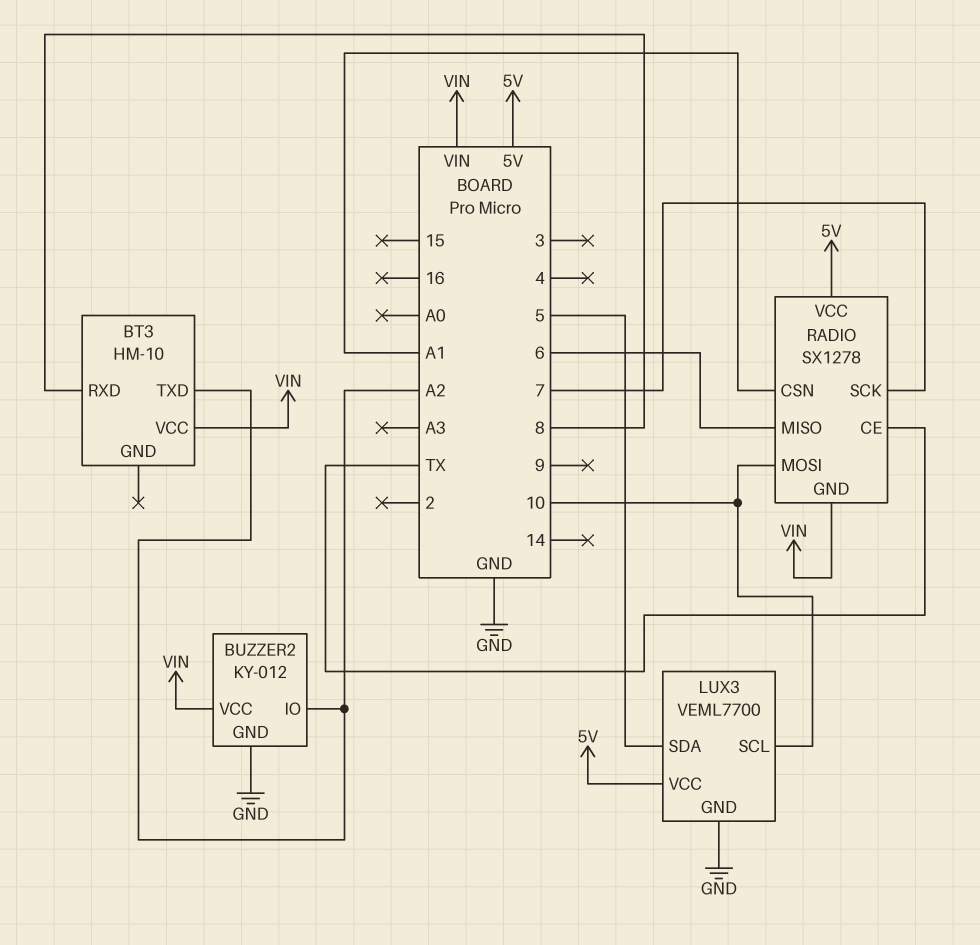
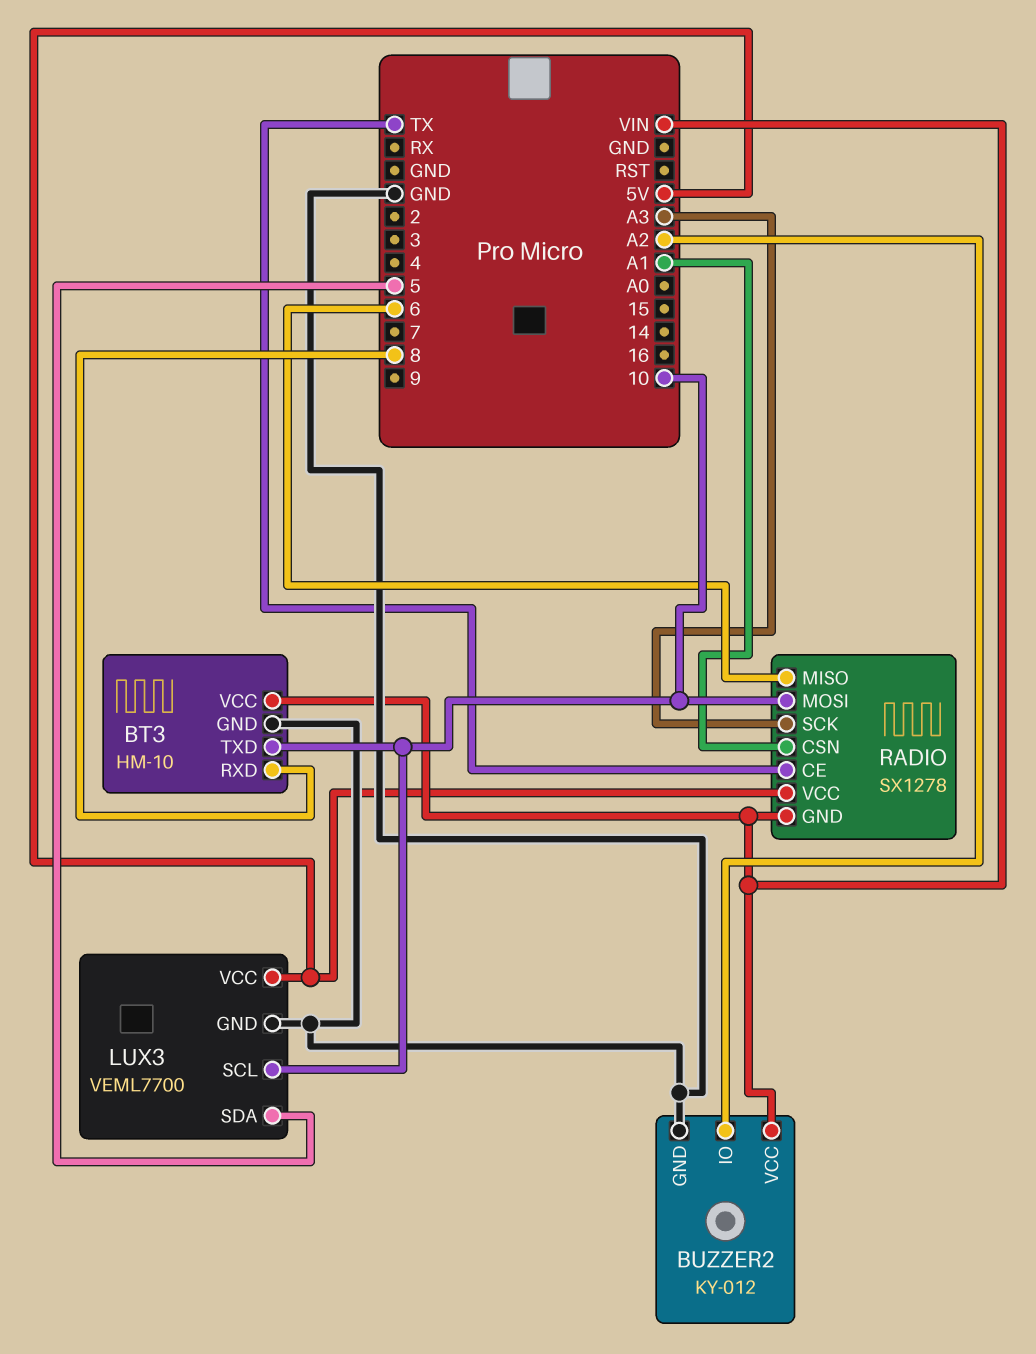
BT3 pin GND: none -> GND
BT3 pin TXD: A2 -> 10
RADIO pin SCK: 7 -> A3

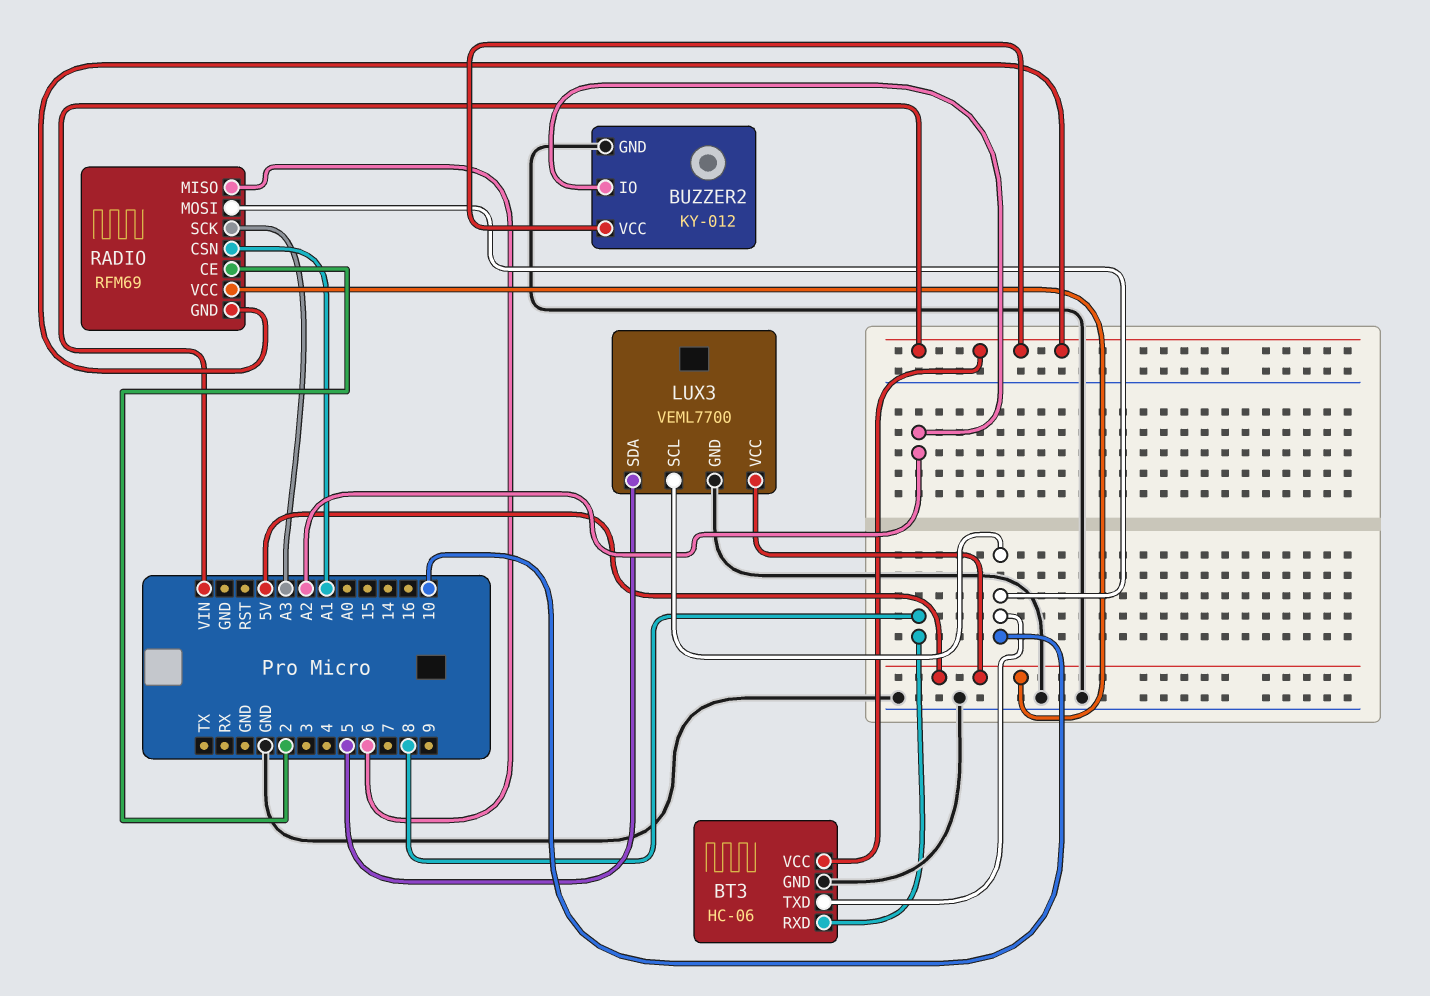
BT3: HM-10 -> HC-06
RADIO: SX1278 -> RFM69
RADIO pin CE: TX -> 2

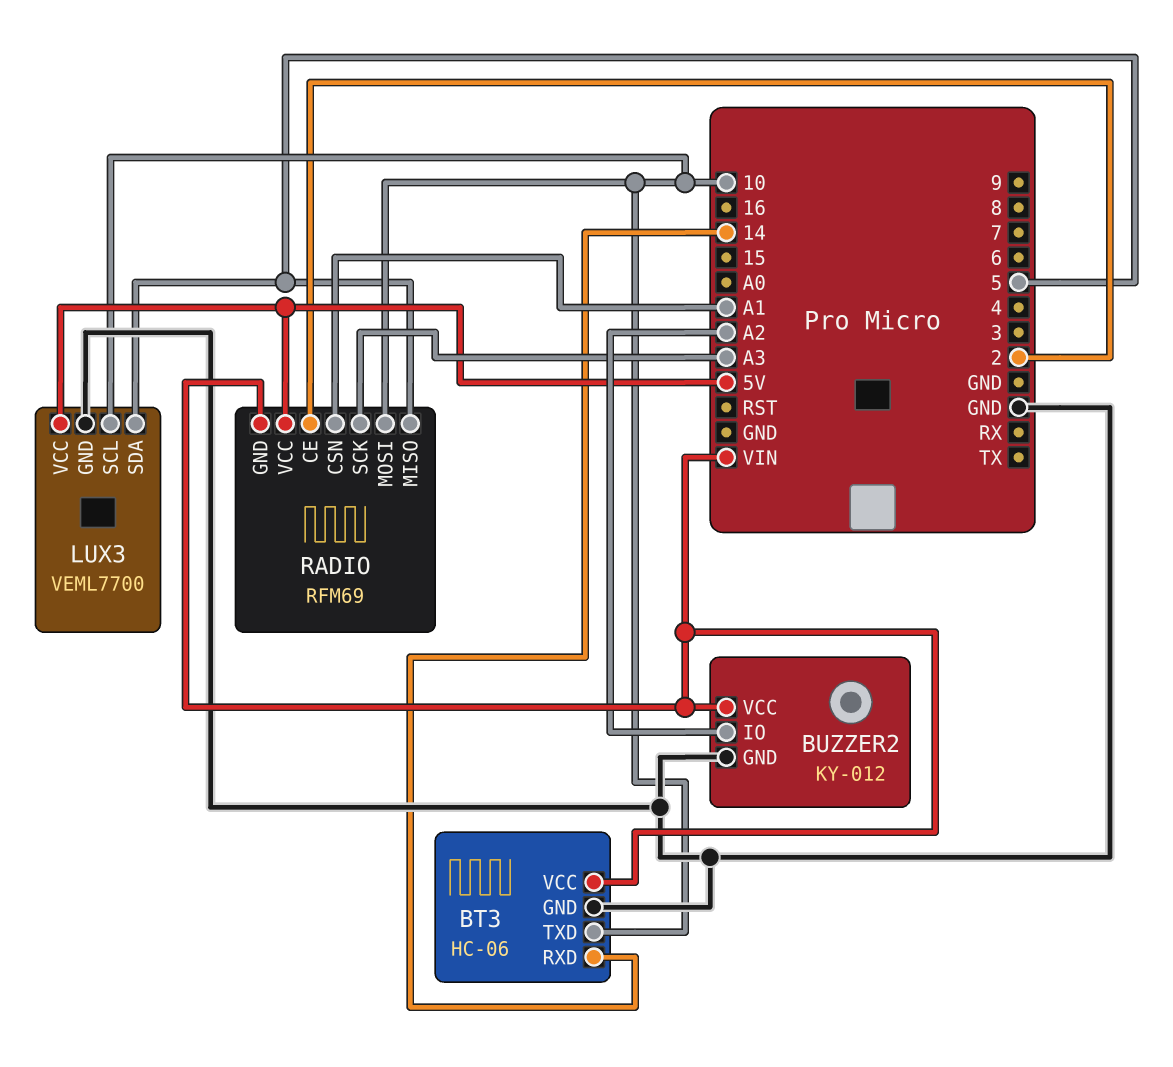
BT3 pin RXD: 8 -> 14
RADIO pin MISO: 6 -> 5

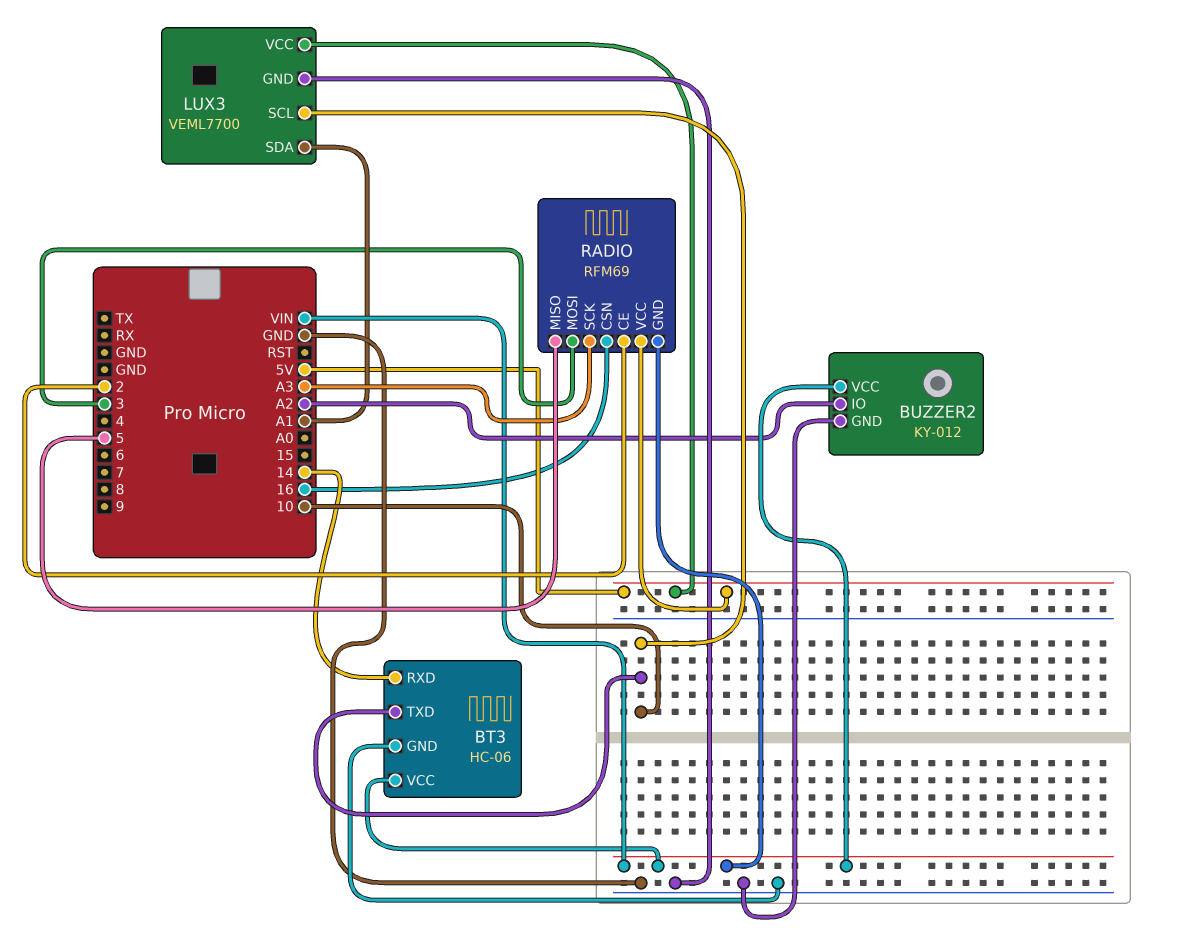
LUX3 pin SDA: 5 -> A1
RADIO pin CSN: A1 -> 16
RADIO pin MOSI: 10 -> 3

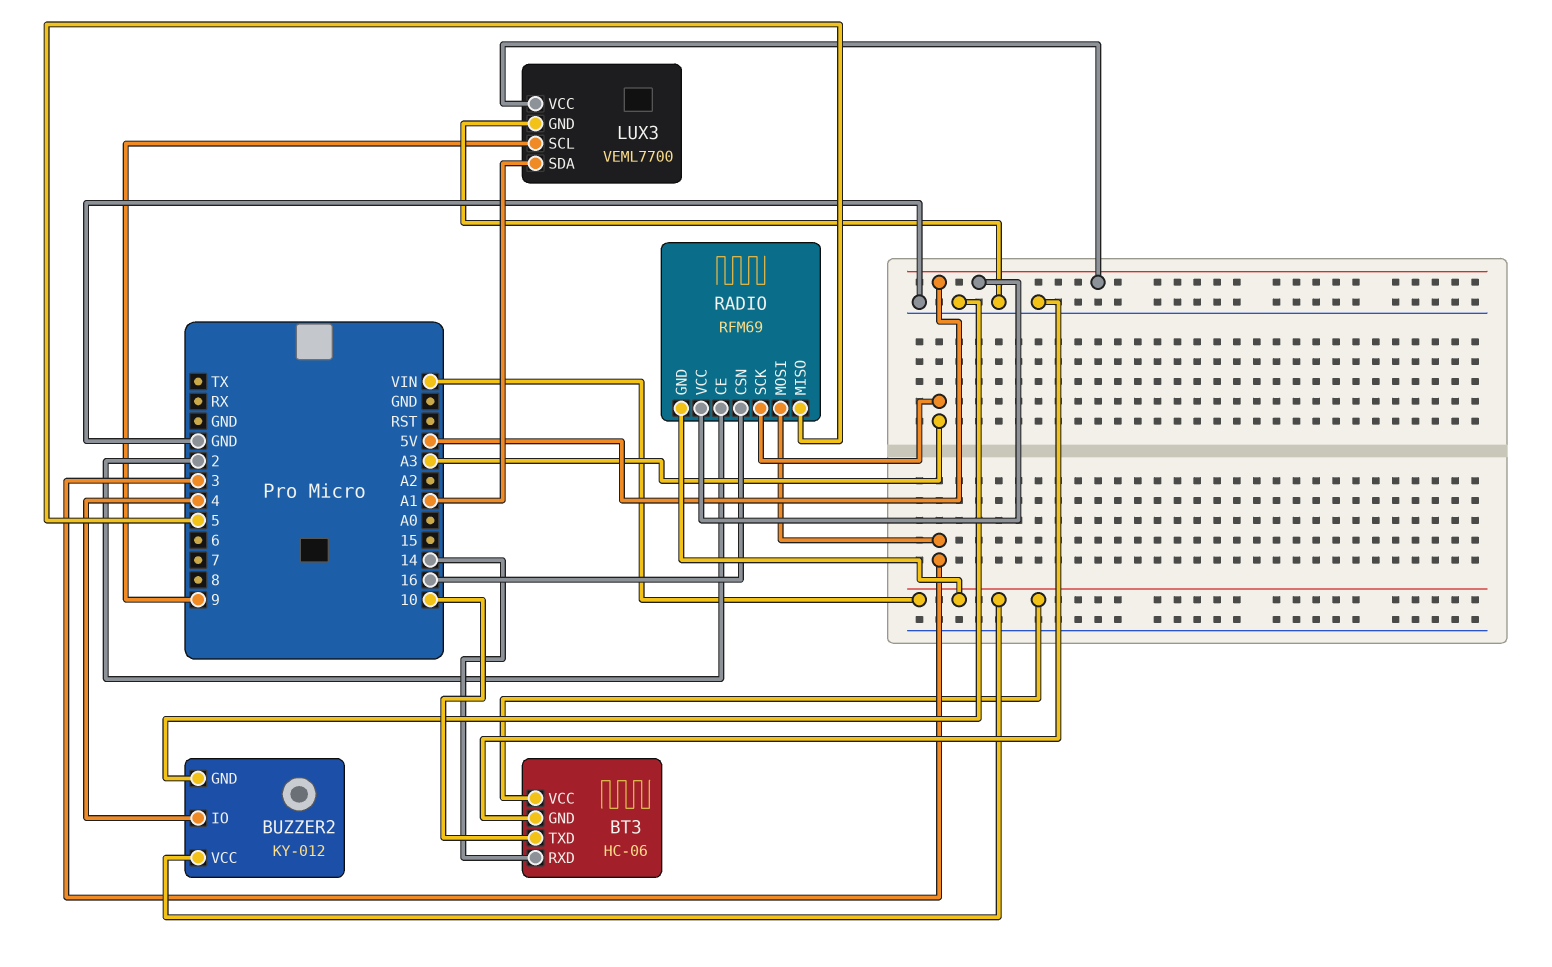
BUZZER2 pin IO: A2 -> 4
LUX3 pin SCL: 10 -> 9

